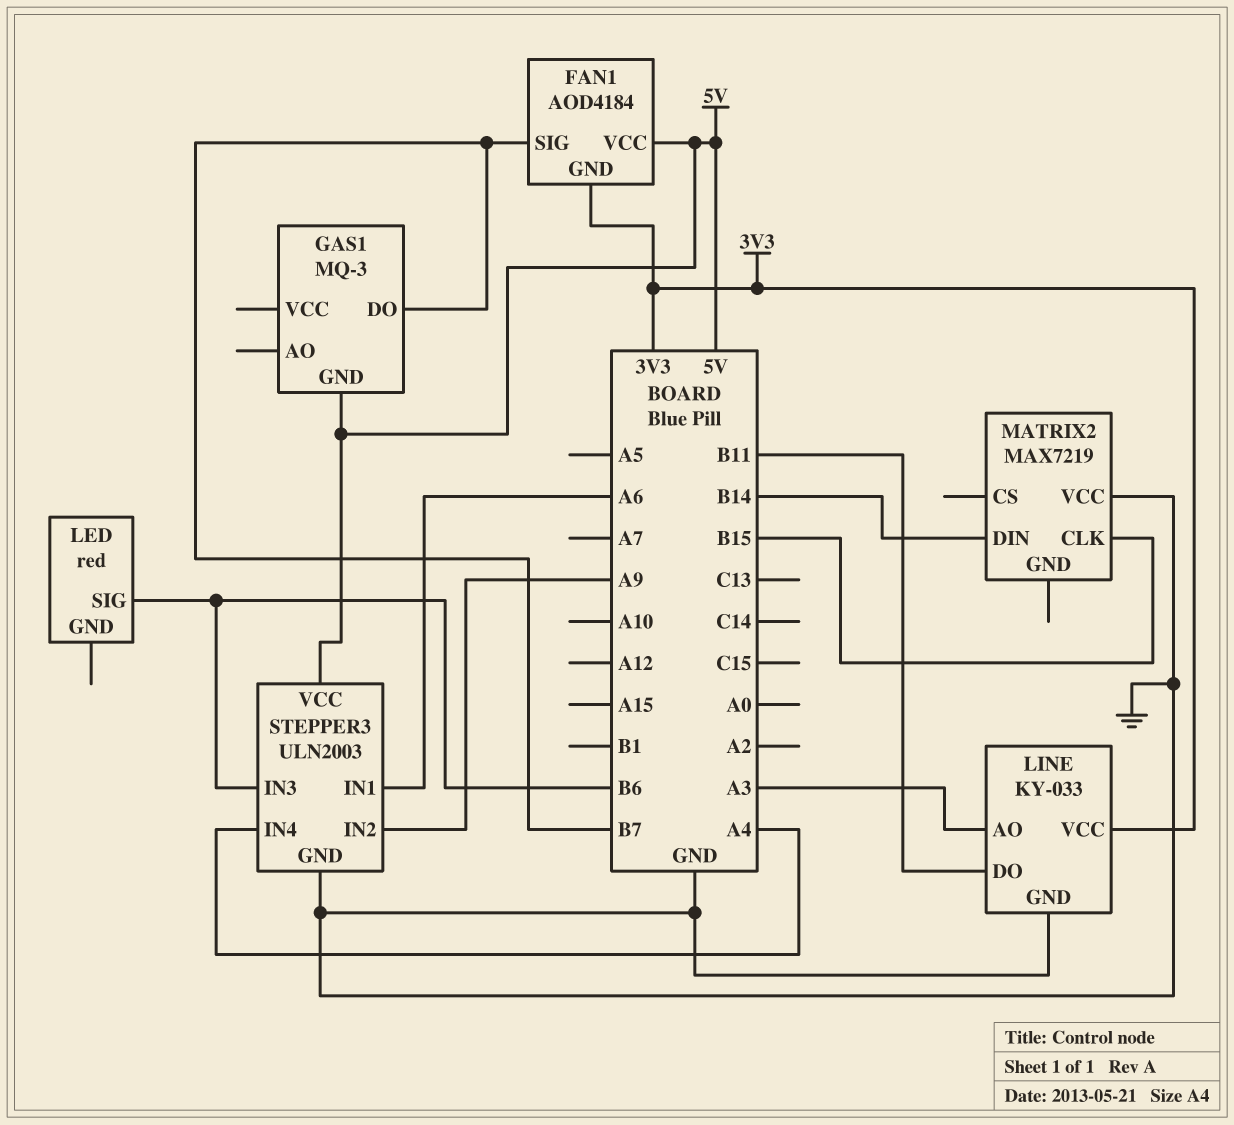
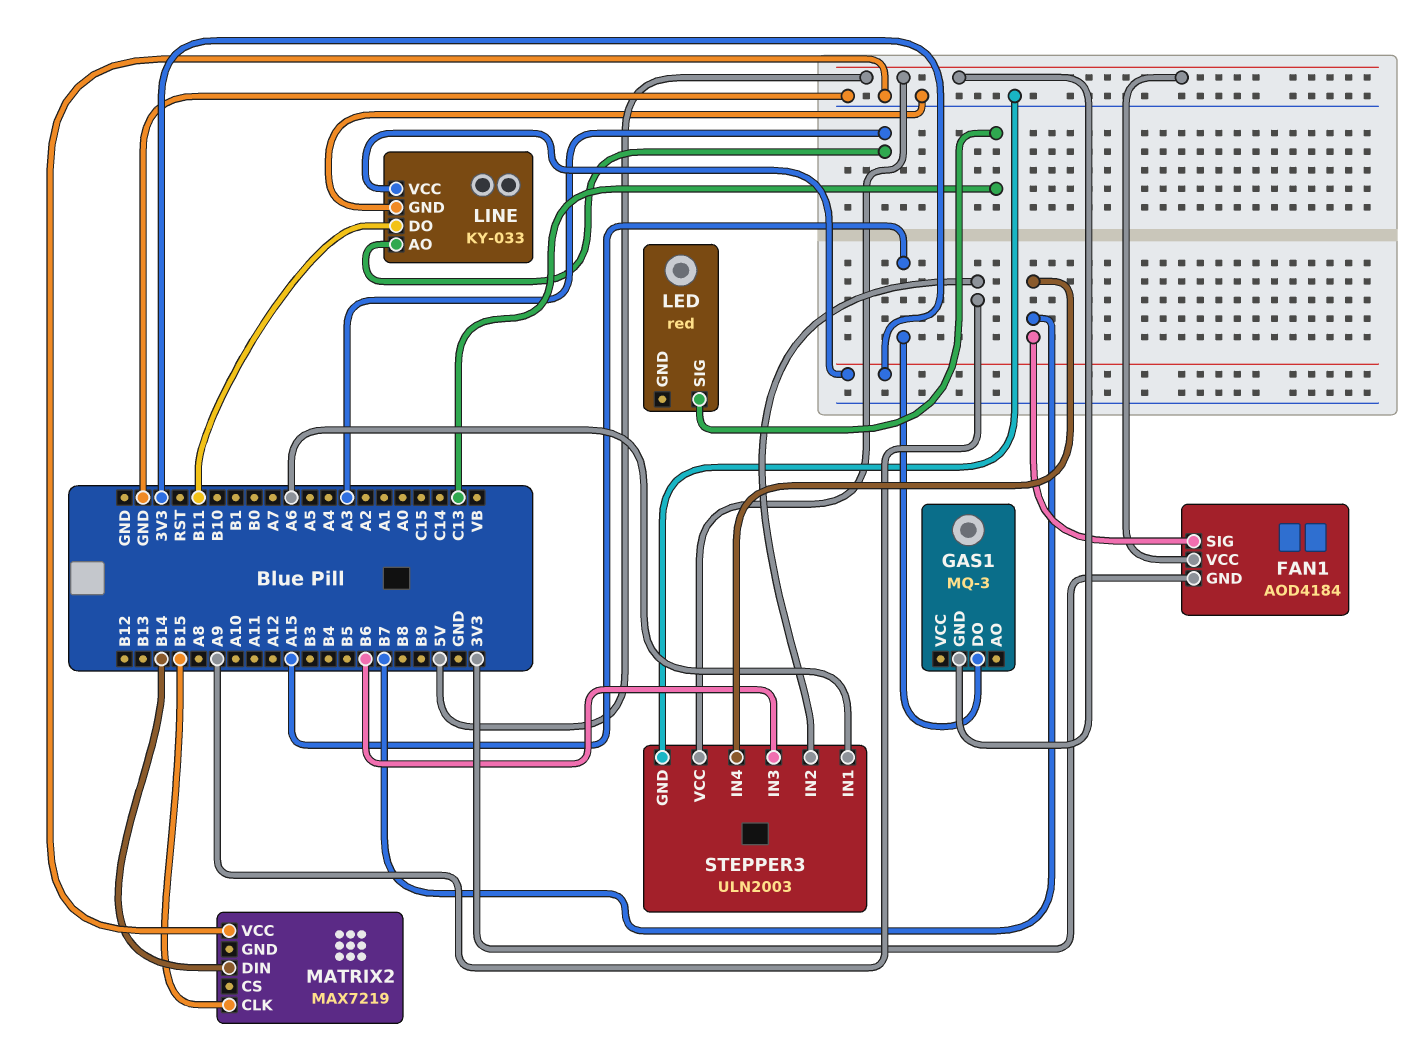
GAS1 pin DO: B7 -> A15
LED pin SIG: B6 -> C13
STEPPER3 pin IN4: A4 -> B7

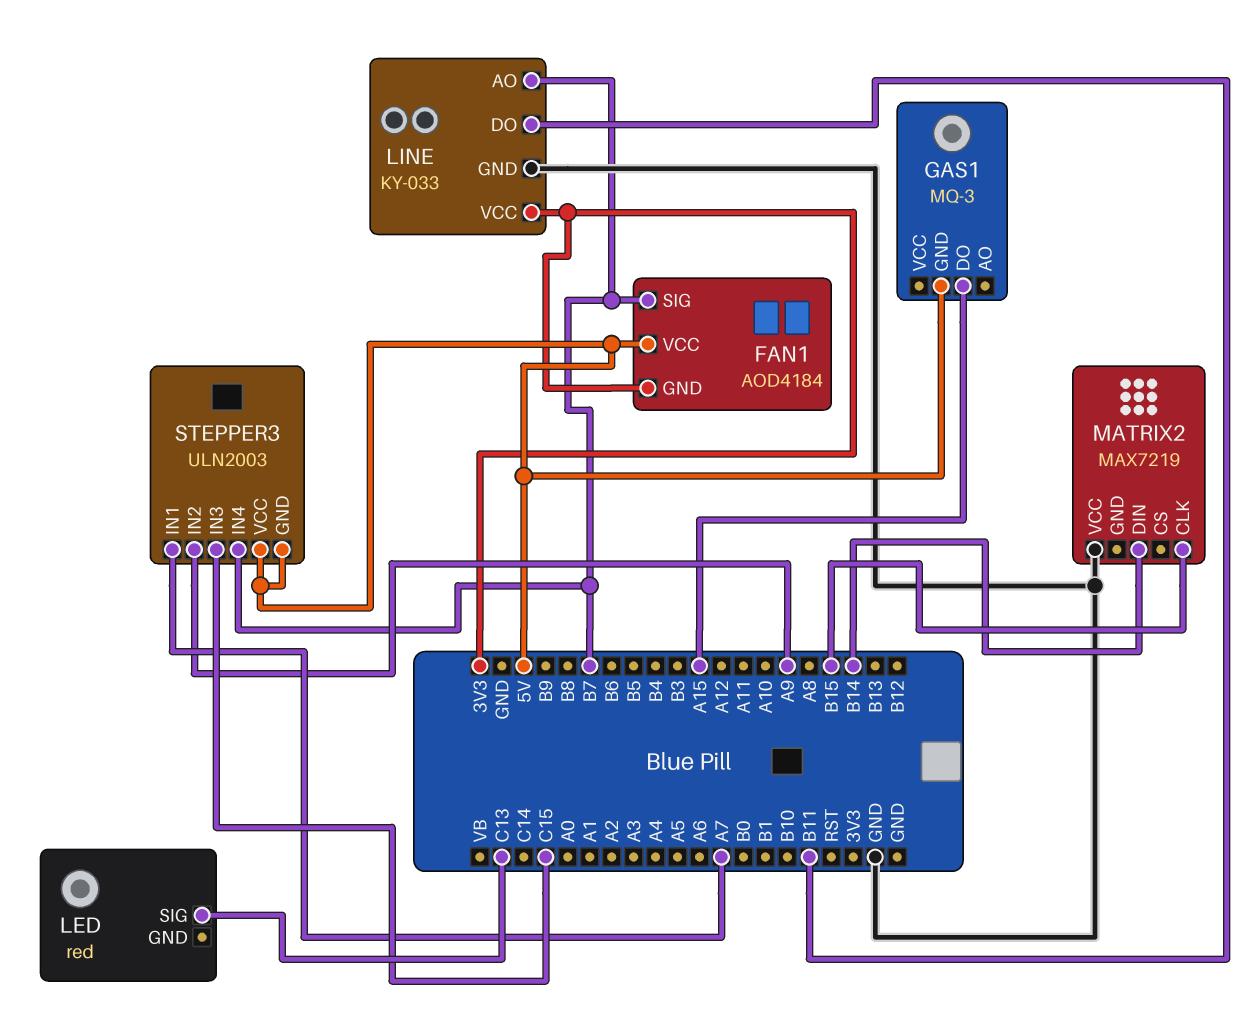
LINE pin AO: A3 -> B7
STEPPER3 pin GND: GND -> 5V
STEPPER3 pin IN1: A6 -> A7
STEPPER3 pin IN3: B6 -> C15

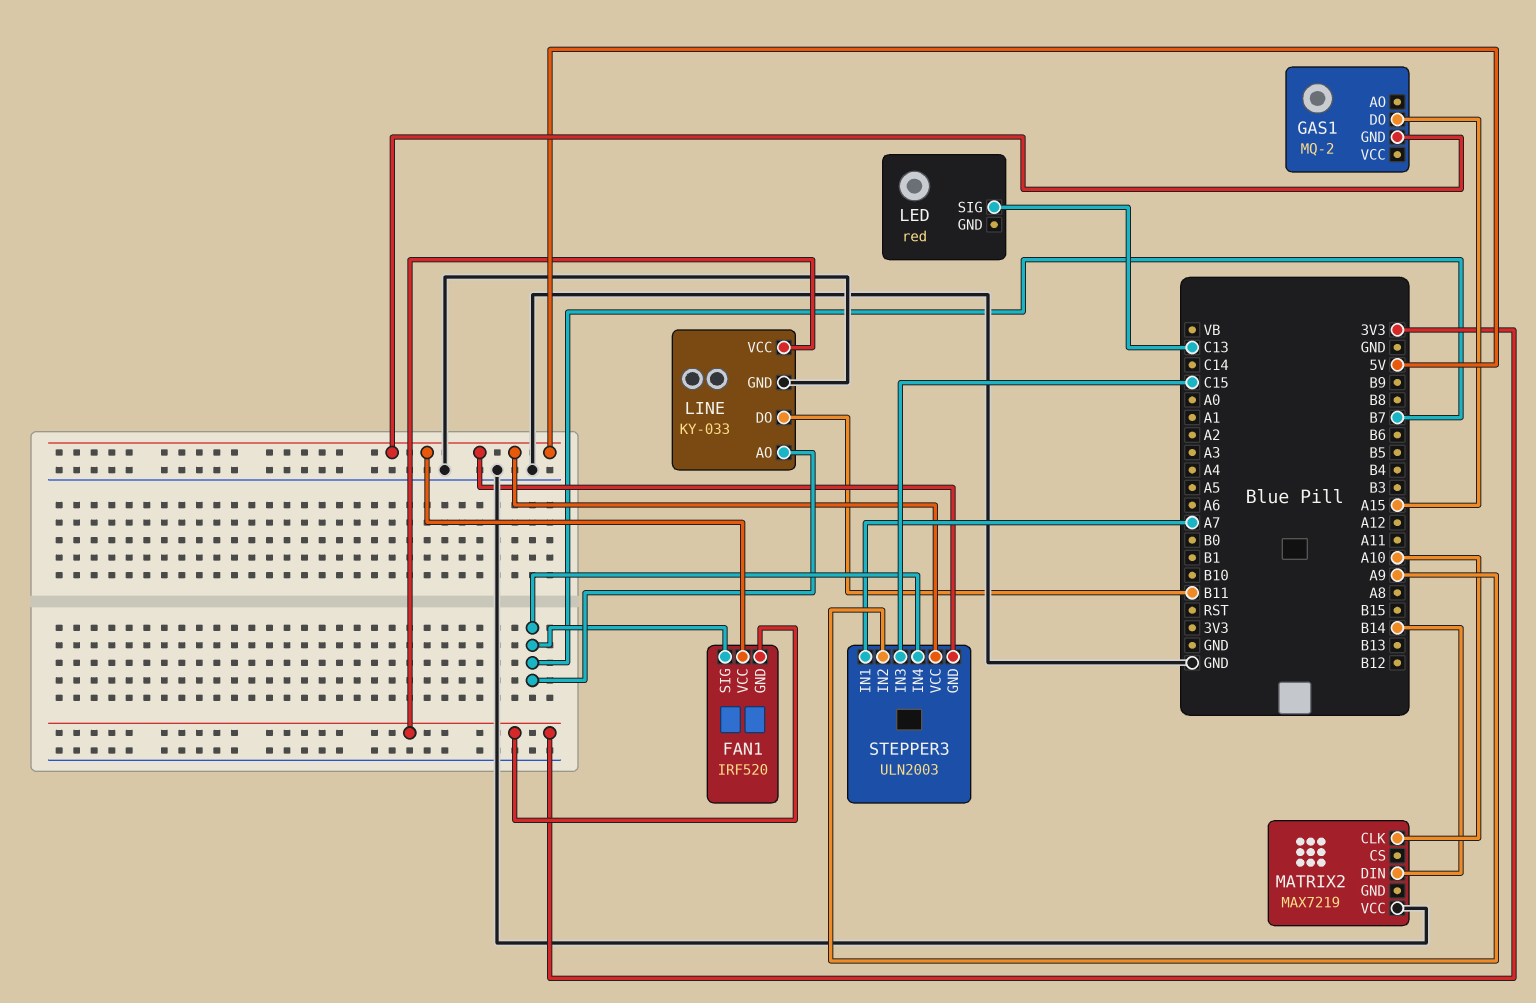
FAN1: AOD4184 -> IRF520
GAS1: MQ-3 -> MQ-2
MATRIX2 pin CLK: B15 -> A10

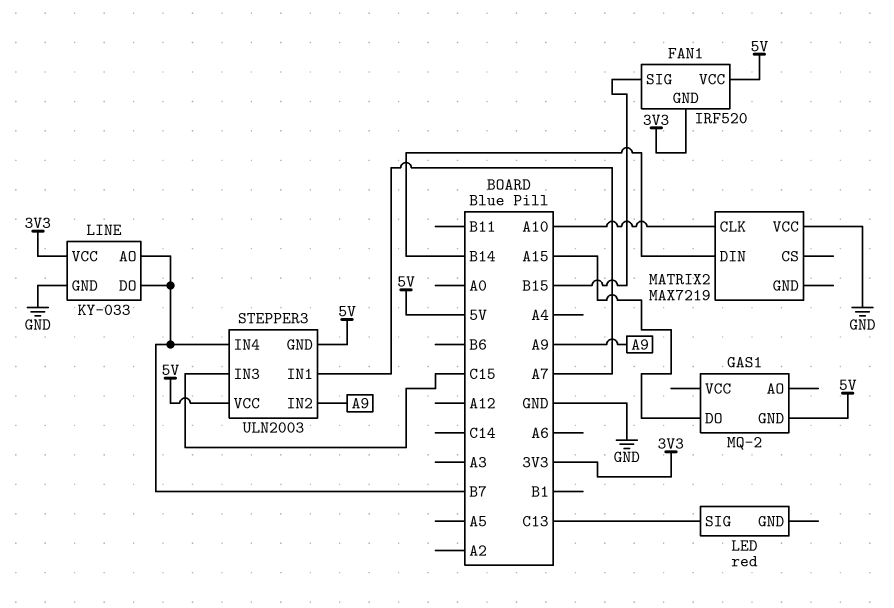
FAN1 pin SIG: B7 -> B15
LINE pin DO: B11 -> B7

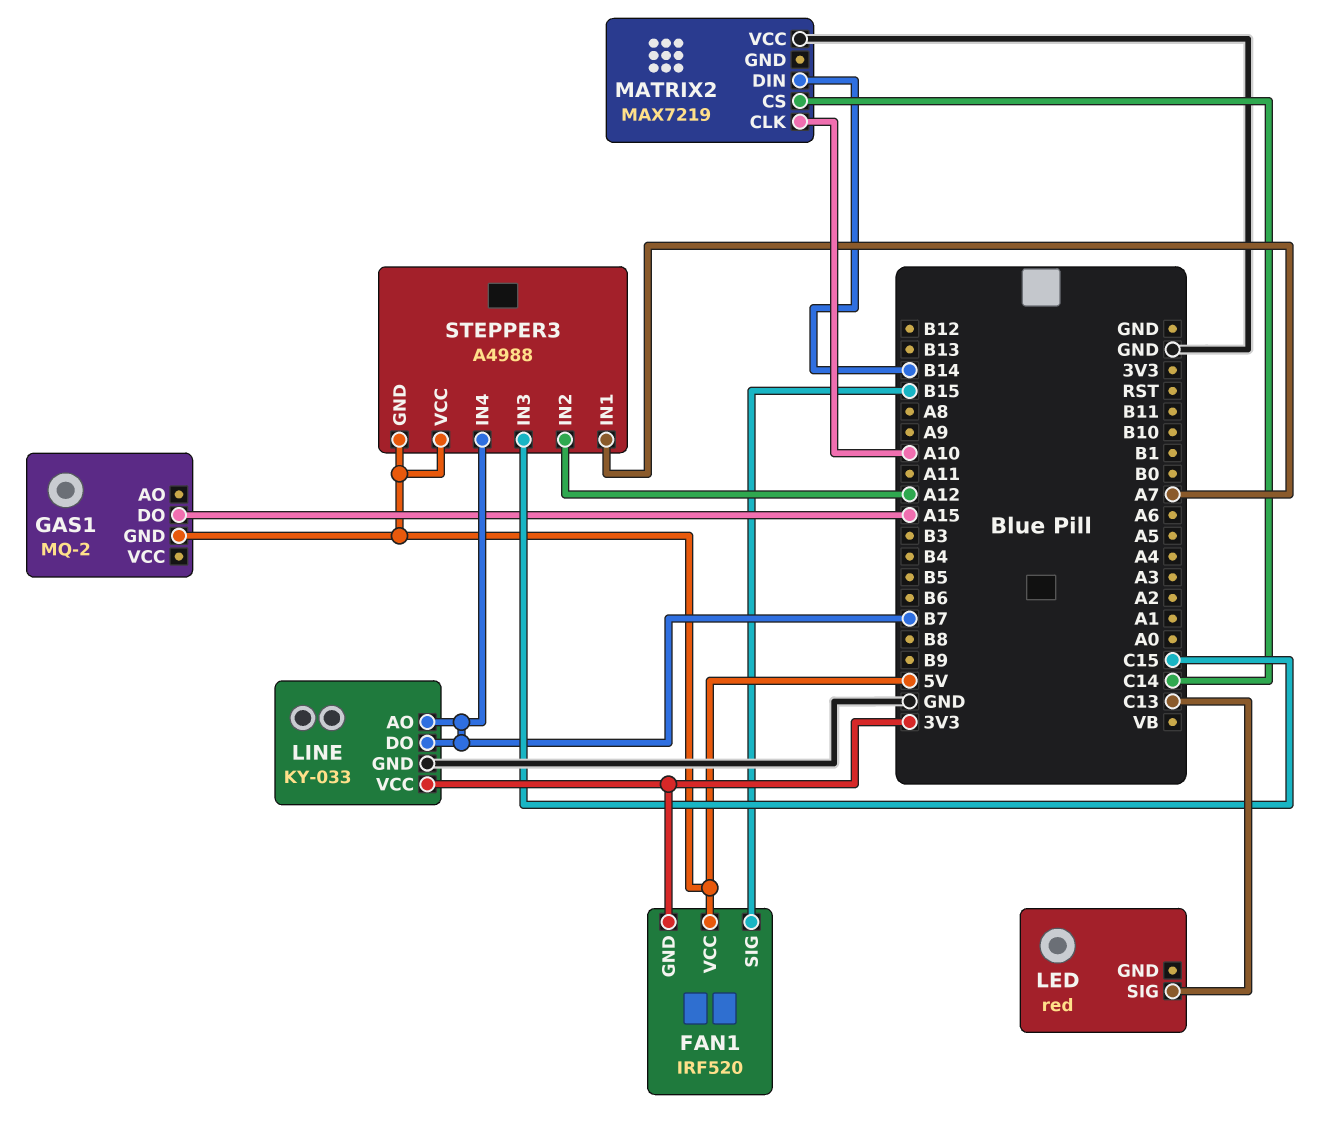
MATRIX2 pin CS: none -> C14
STEPPER3: ULN2003 -> A4988
STEPPER3 pin IN2: A9 -> A12

